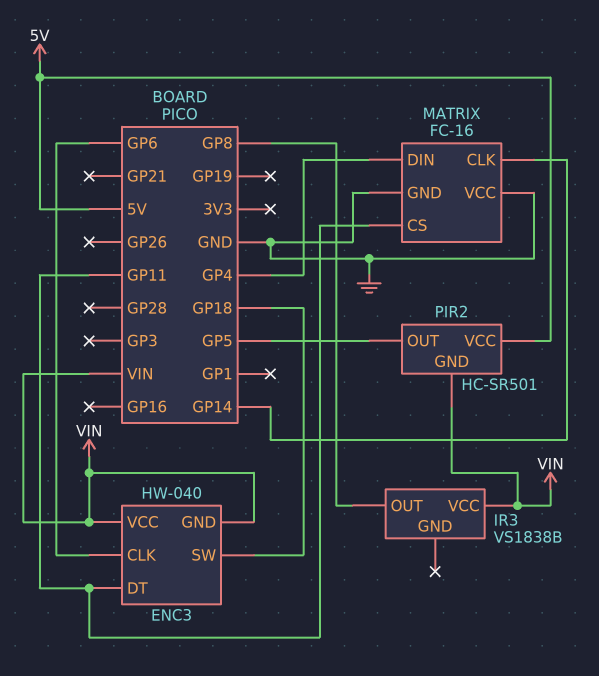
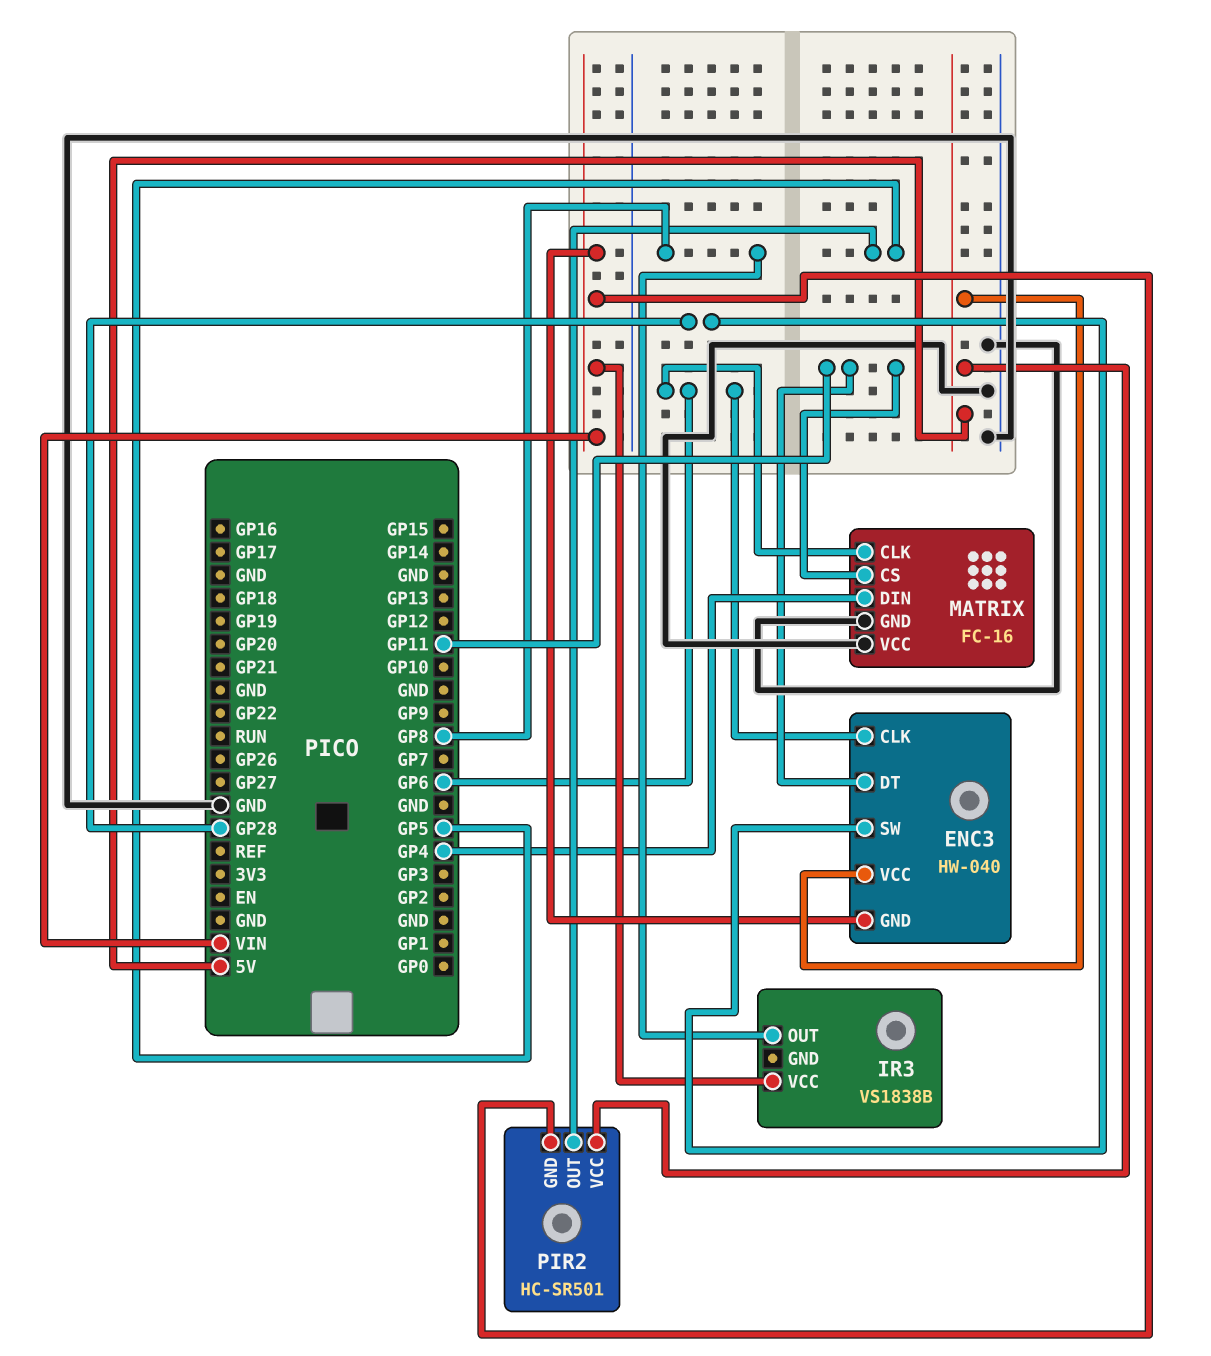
ENC3 pin SW: GP18 -> GP28
ENC3 pin VCC: VIN -> 5V
MATRIX pin CLK: GP14 -> GP6

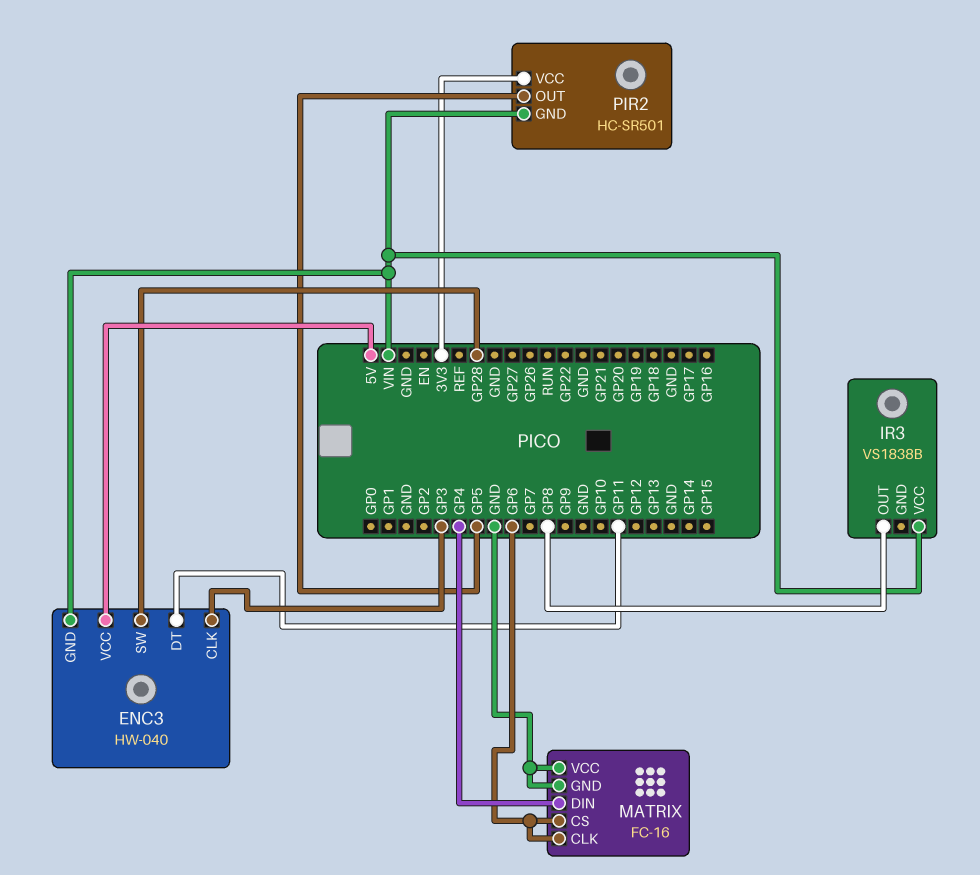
ENC3 pin CLK: GP6 -> GP3
MATRIX pin CS: GP11 -> GP6
PIR2 pin VCC: 5V -> 3V3

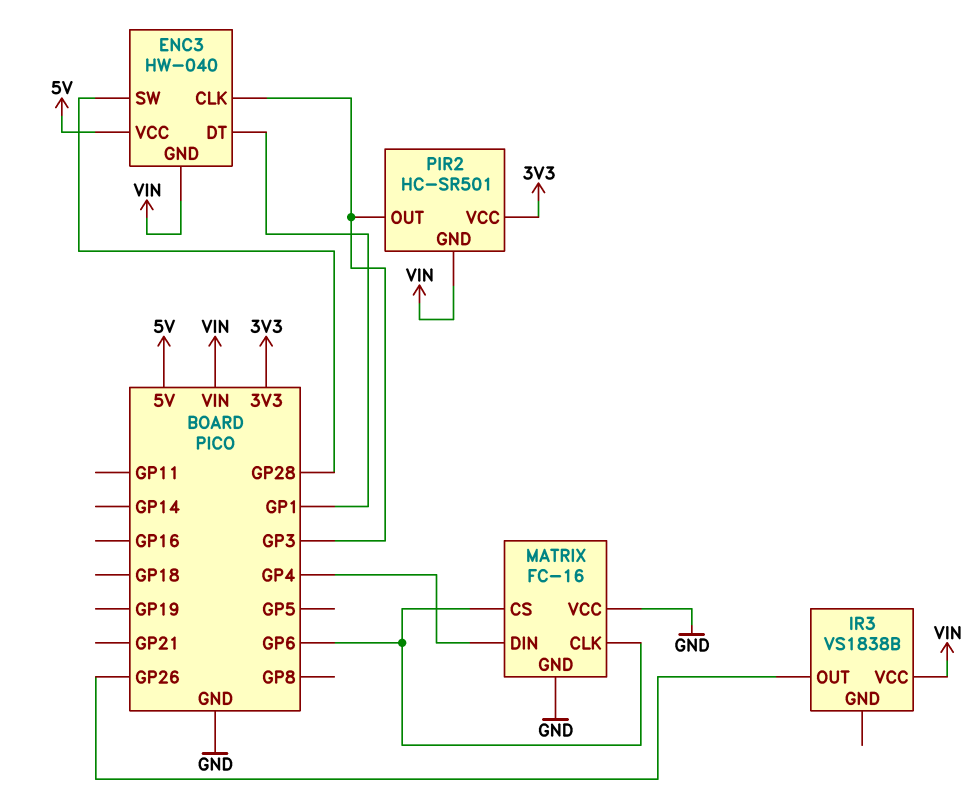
ENC3 pin DT: GP11 -> GP1
IR3 pin OUT: GP8 -> GP26
PIR2 pin OUT: GP5 -> GP3

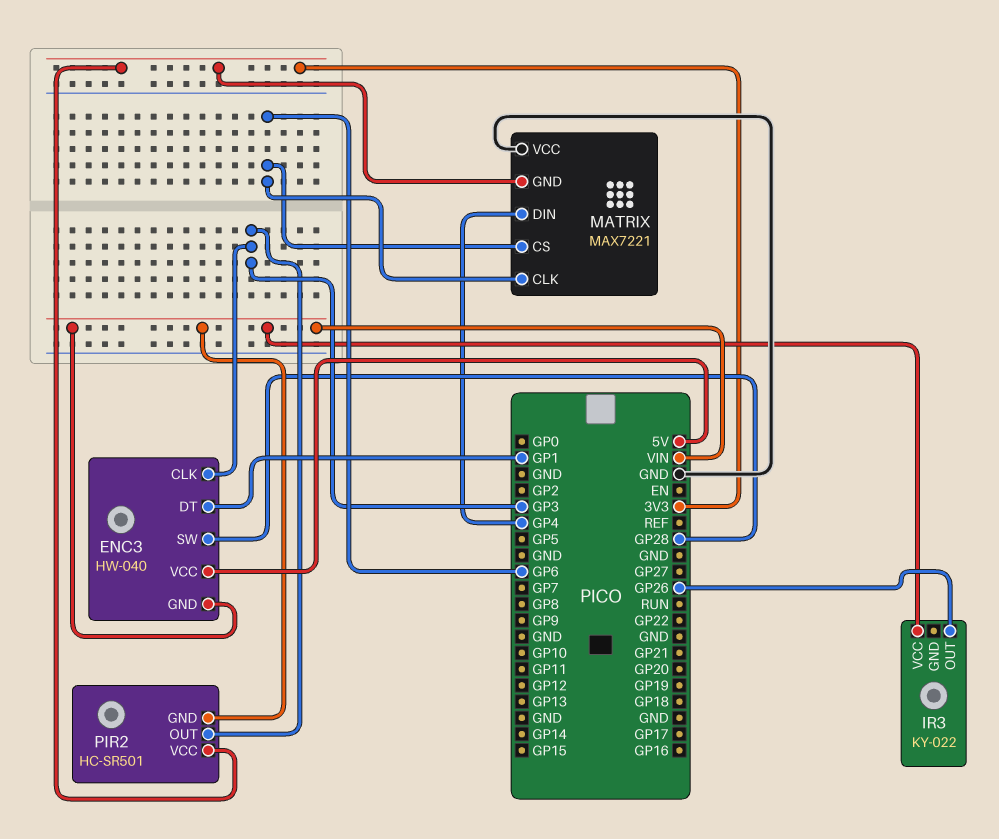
IR3: VS1838B -> KY-022
MATRIX: FC-16 -> MAX7221
MATRIX pin GND: GND -> 3V3

